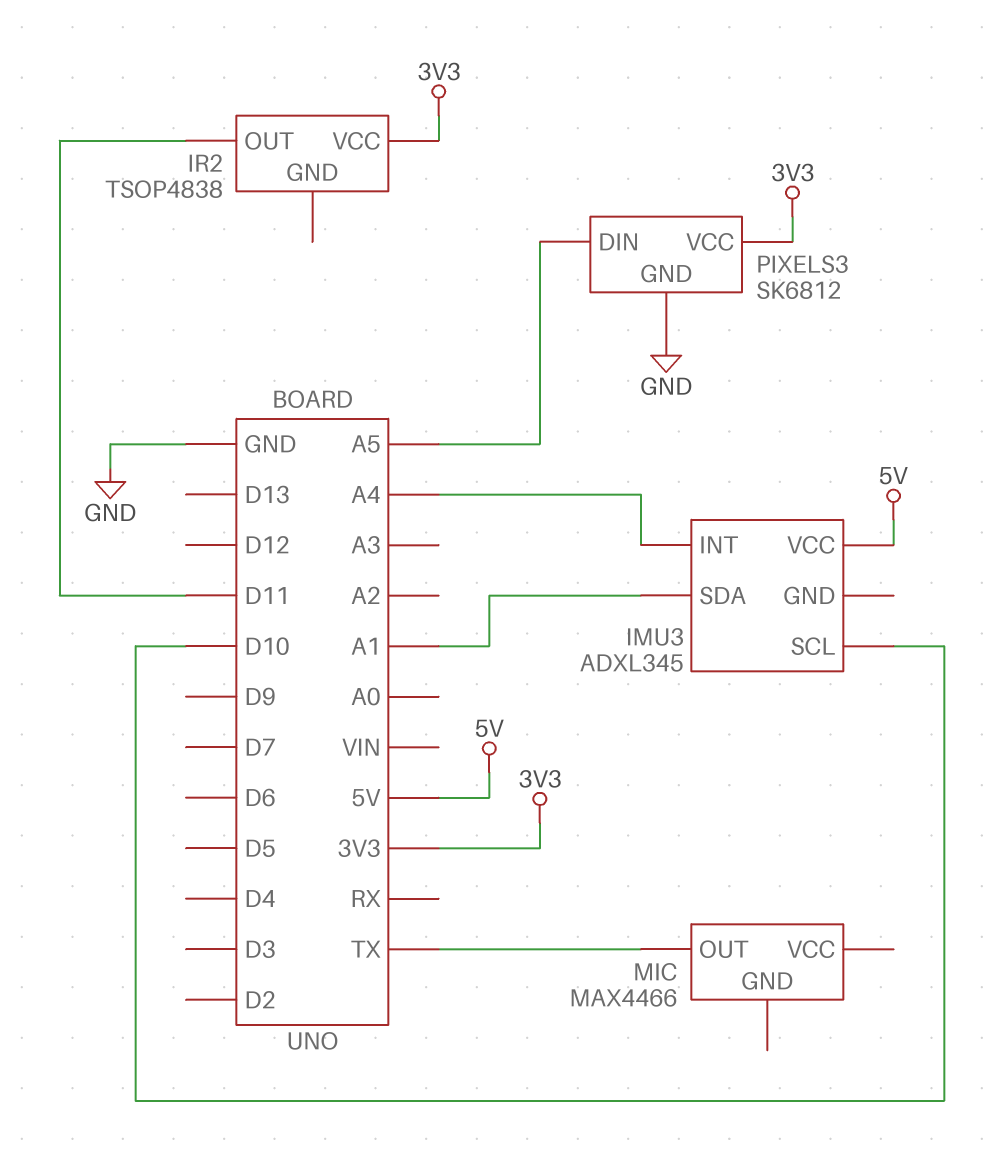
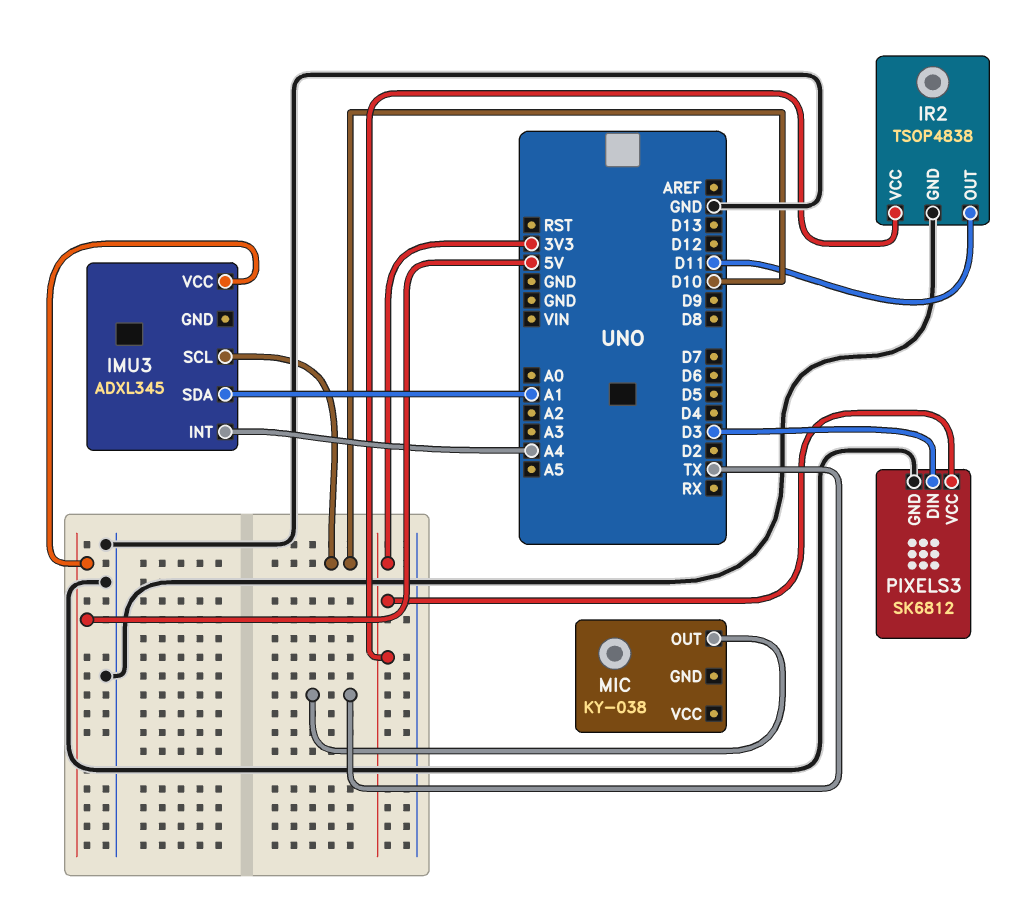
IR2 pin GND: none -> GND
MIC: MAX4466 -> KY-038
PIXELS3 pin DIN: A5 -> D3

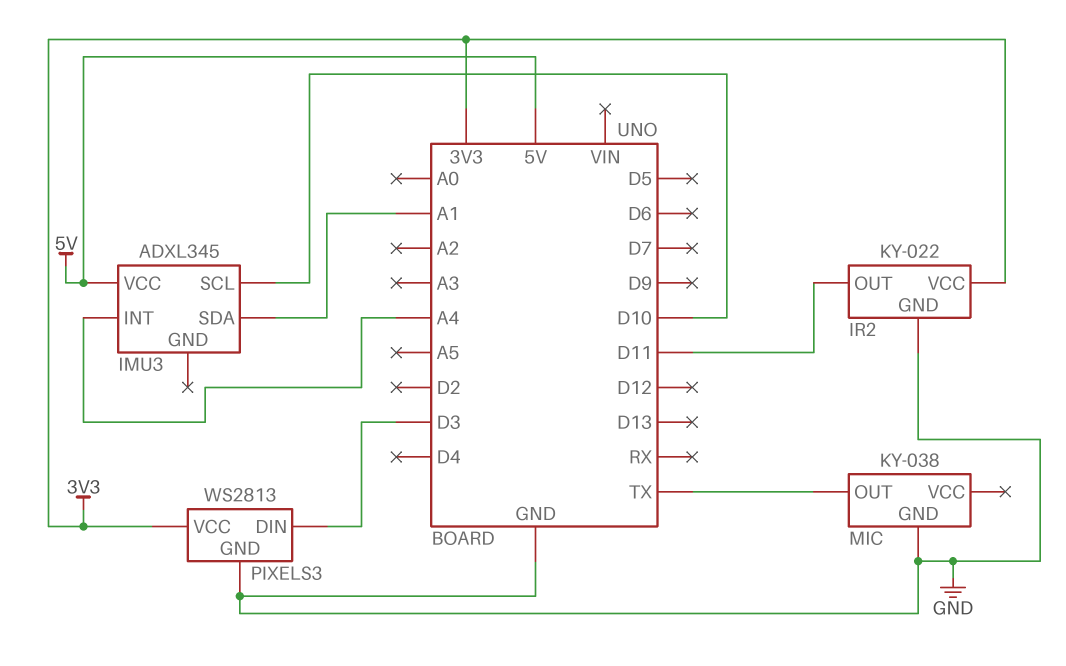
IR2: TSOP4838 -> KY-022
MIC pin GND: none -> GND
PIXELS3: SK6812 -> WS2813

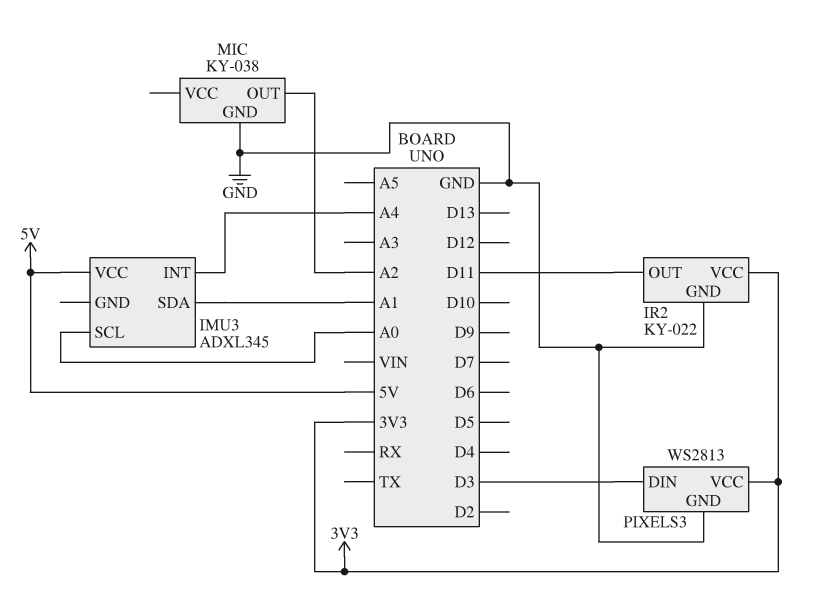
IMU3 pin SCL: D10 -> A0
MIC pin OUT: TX -> A2

